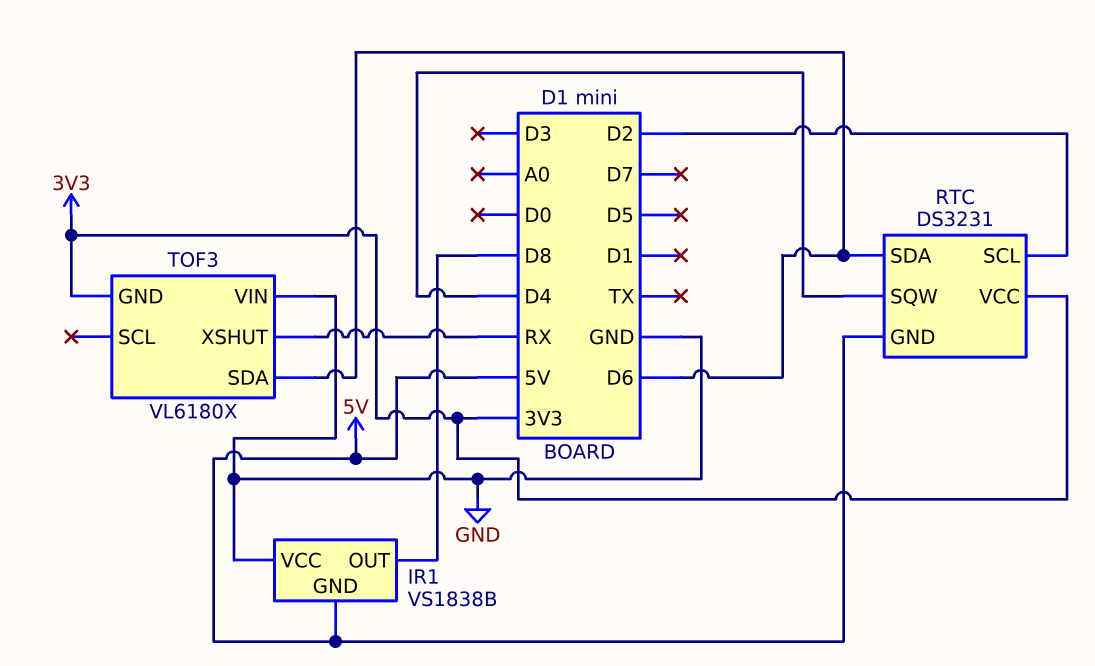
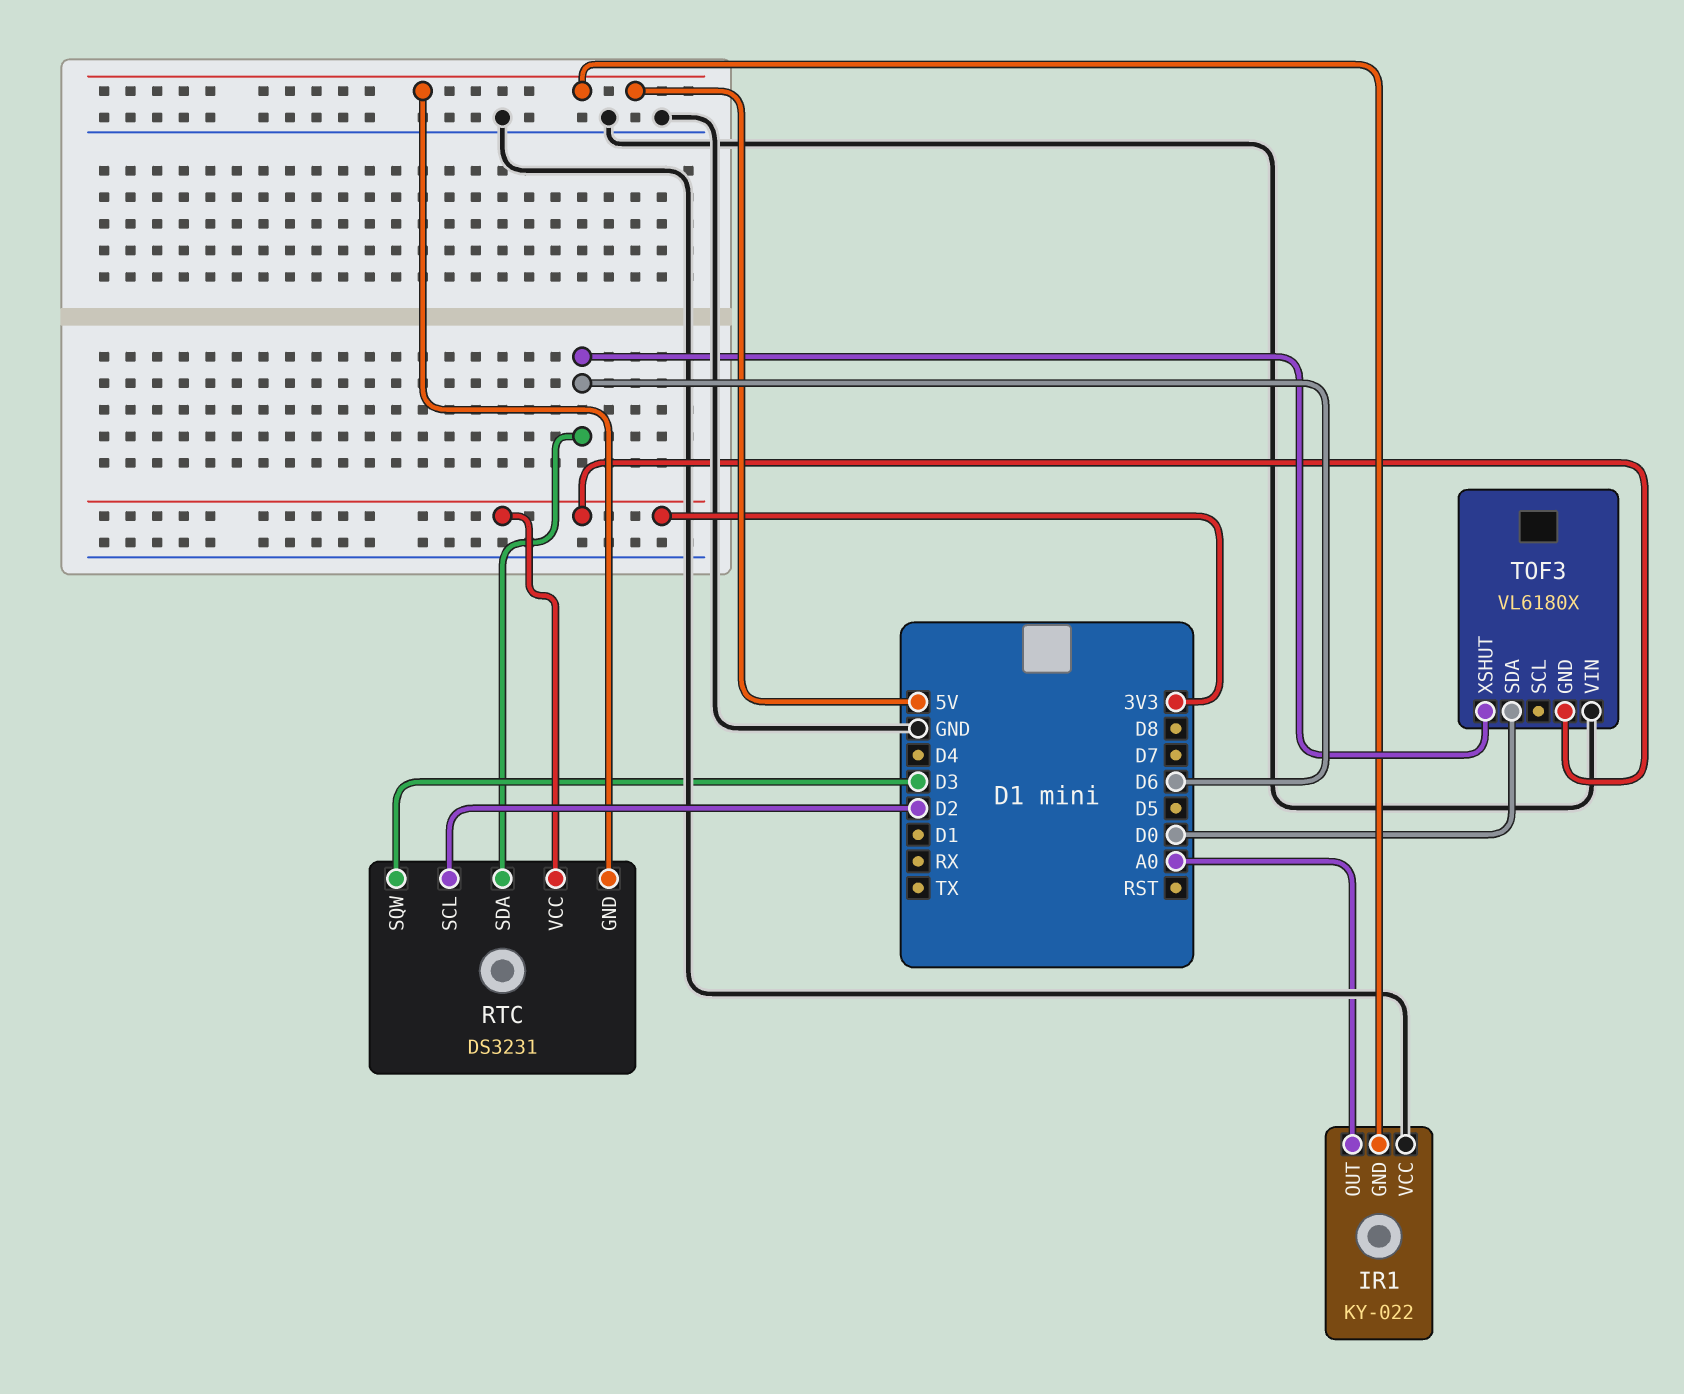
IR1: VS1838B -> KY-022
IR1 pin OUT: D8 -> A0
RTC pin SQW: D4 -> D3
TOF3 pin SDA: D6 -> D0
TOF3 pin XSHUT: RX -> D6

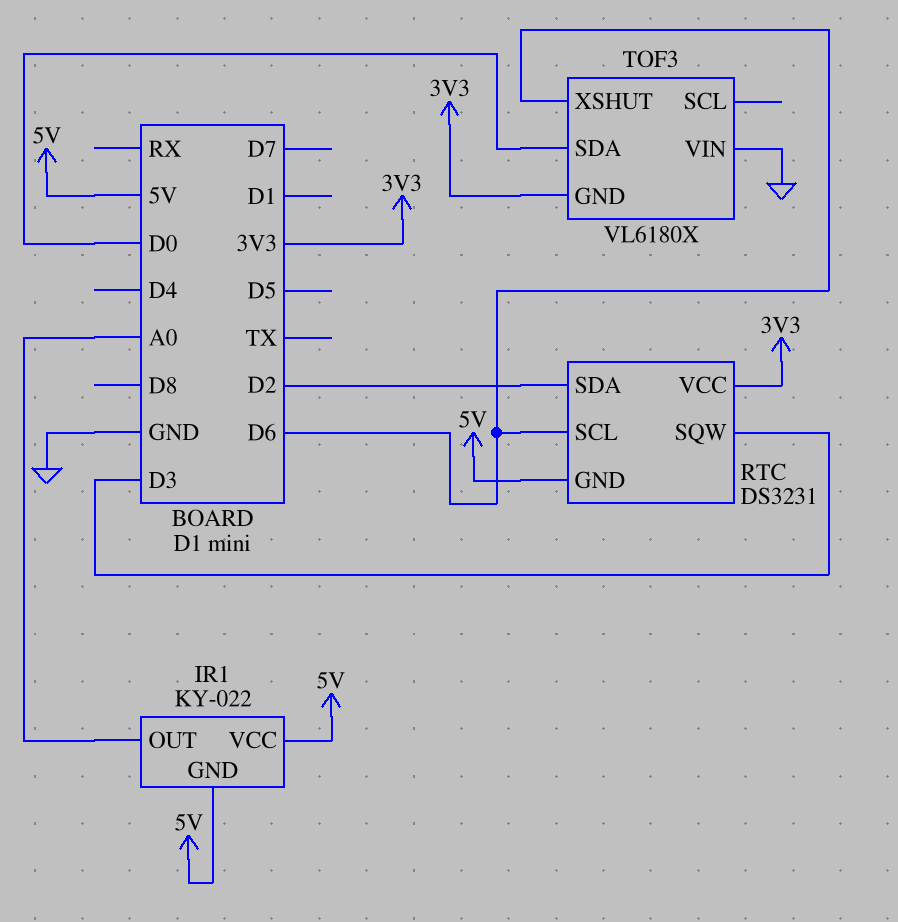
IR1 pin VCC: GND -> 5V
RTC pin SCL: D2 -> D6
RTC pin SDA: D6 -> D2

